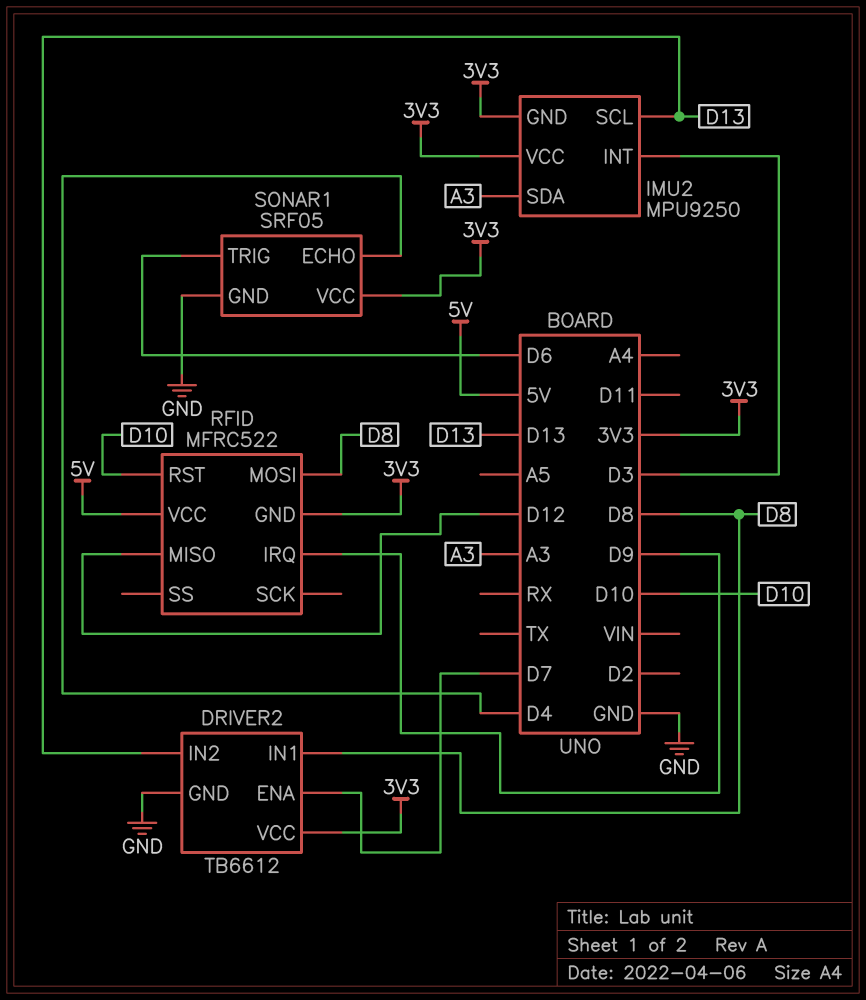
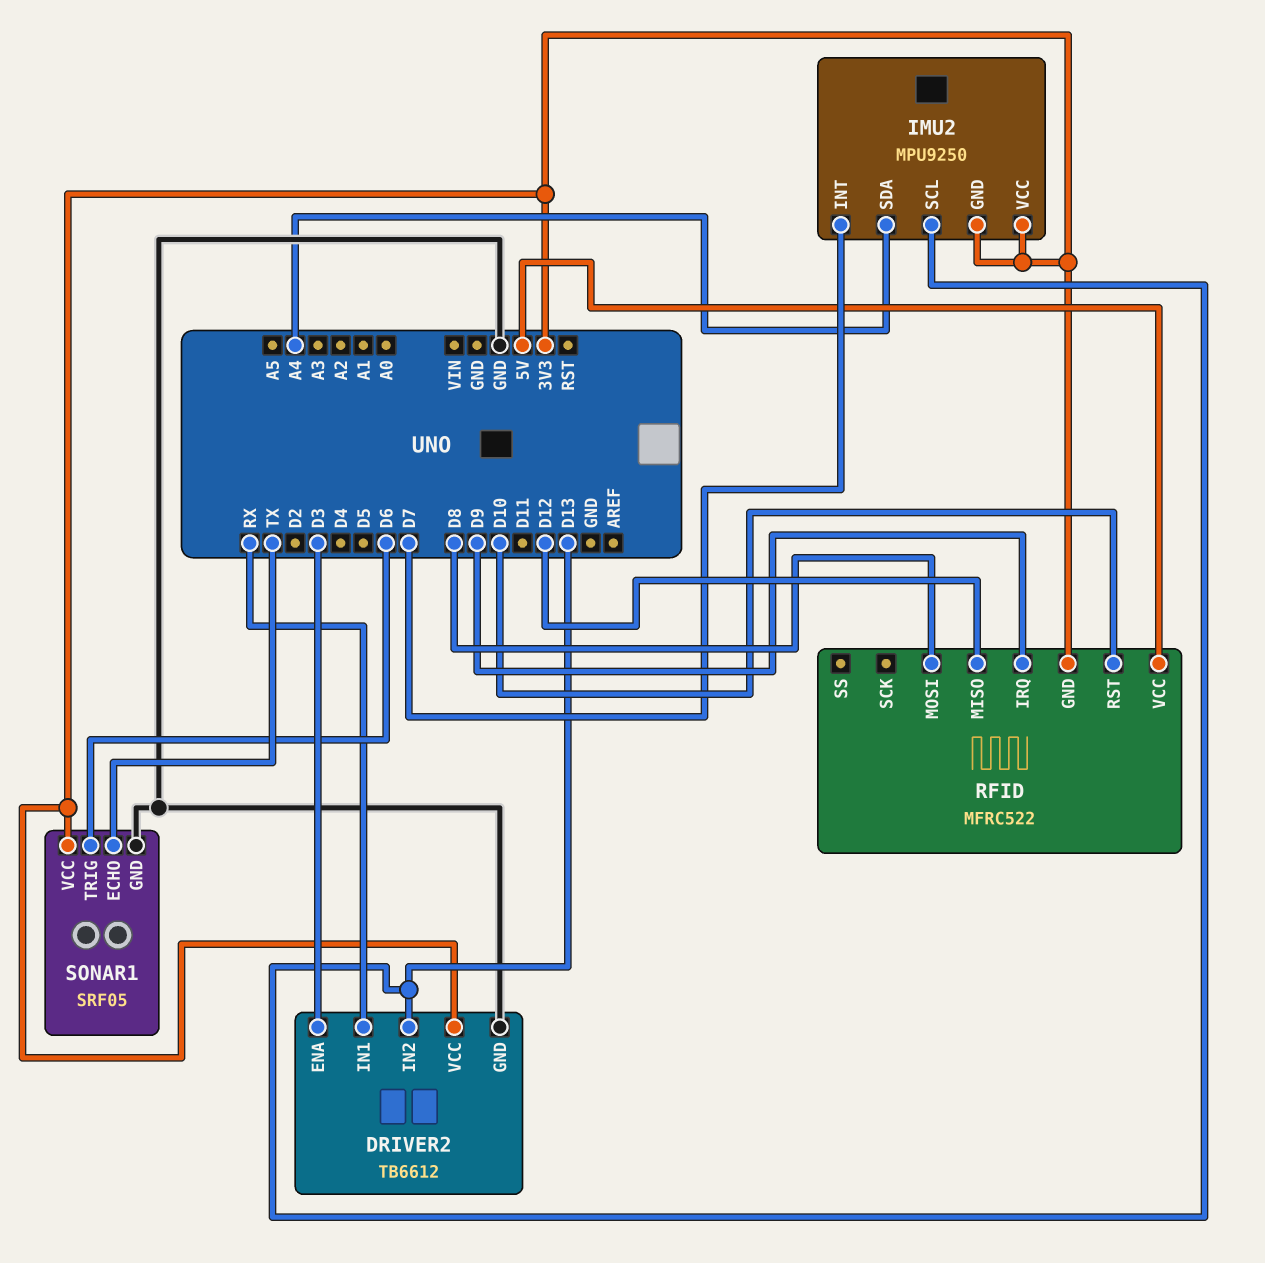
DRIVER2 pin ENA: D7 -> D3
DRIVER2 pin IN1: D8 -> RX
IMU2 pin INT: D3 -> D7
IMU2 pin SDA: A3 -> A4
SONAR1 pin ECHO: D4 -> TX

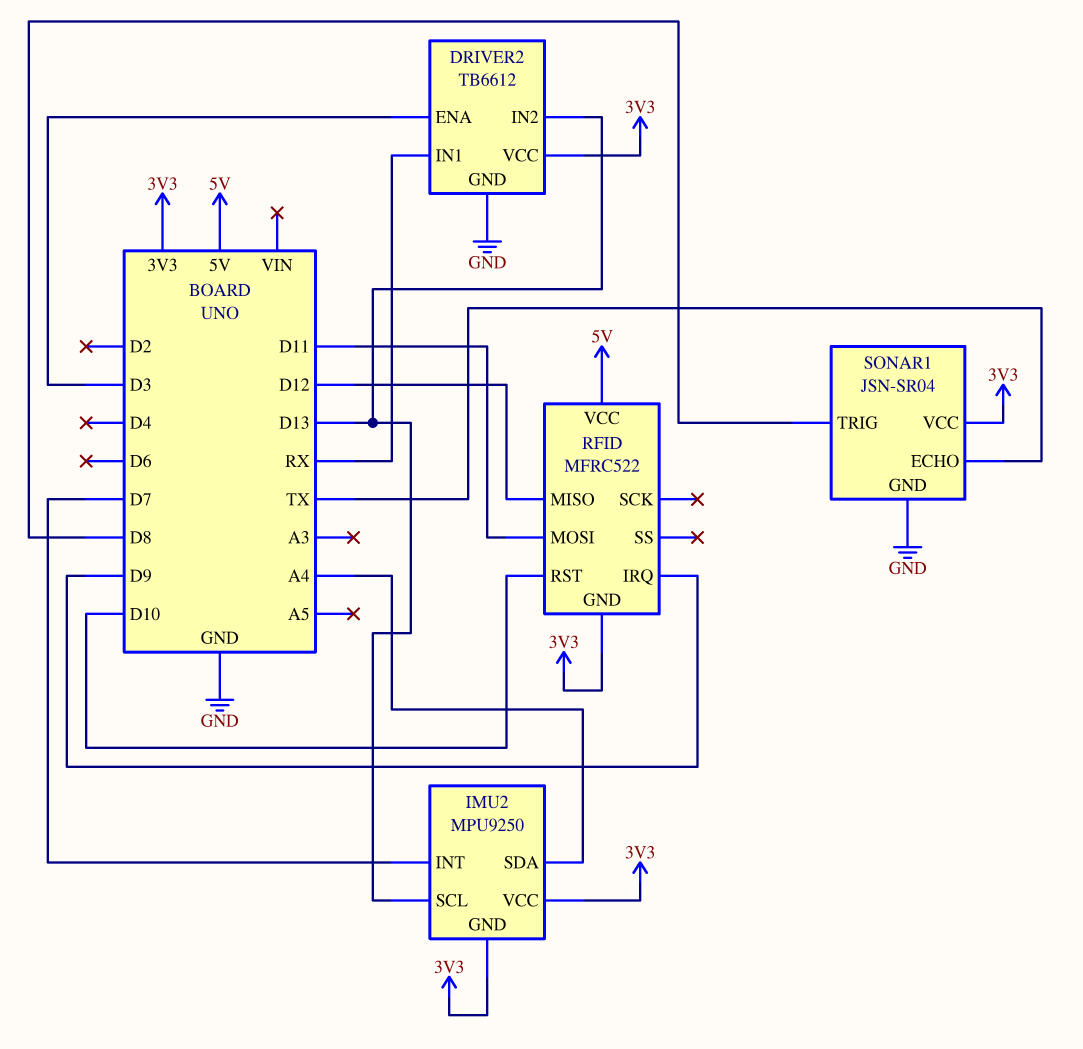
RFID pin MOSI: D8 -> D11
SONAR1: SRF05 -> JSN-SR04
SONAR1 pin TRIG: D6 -> D8

